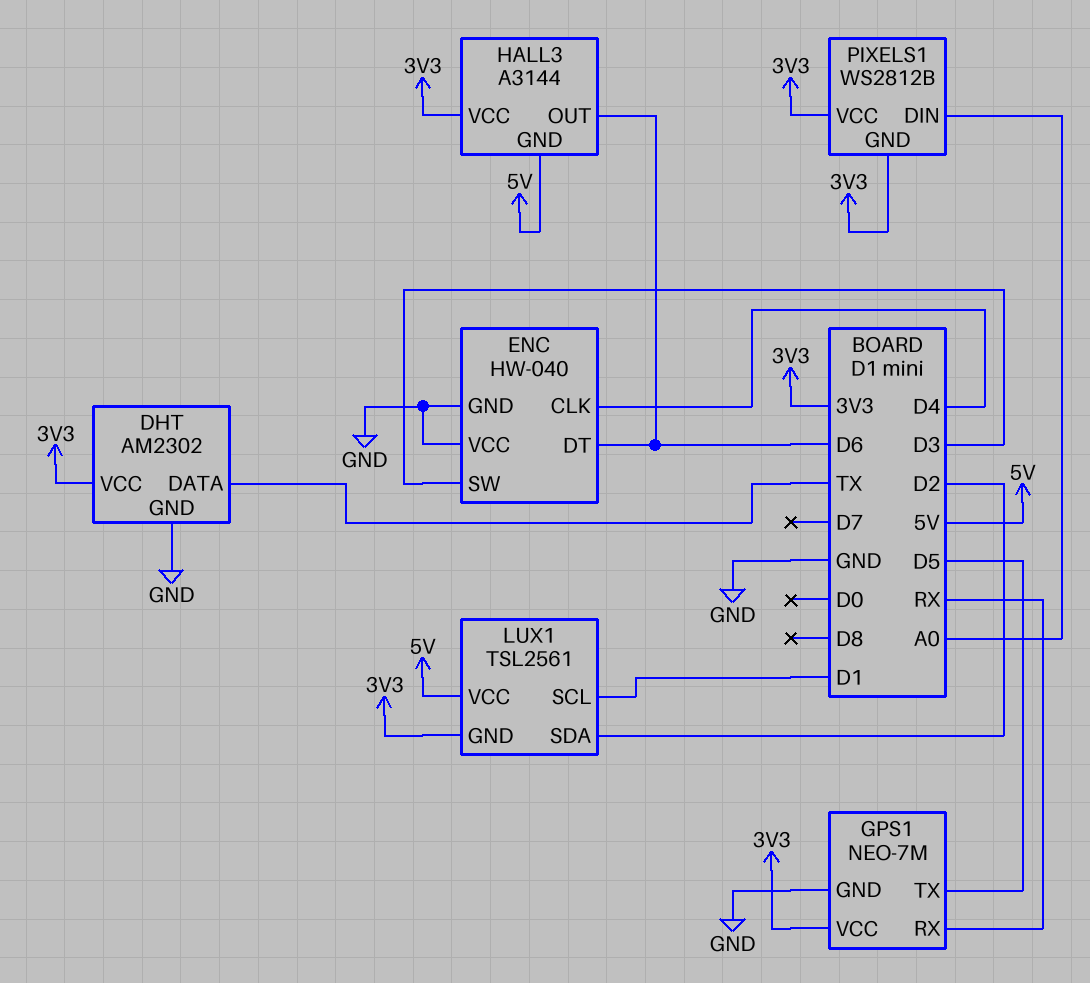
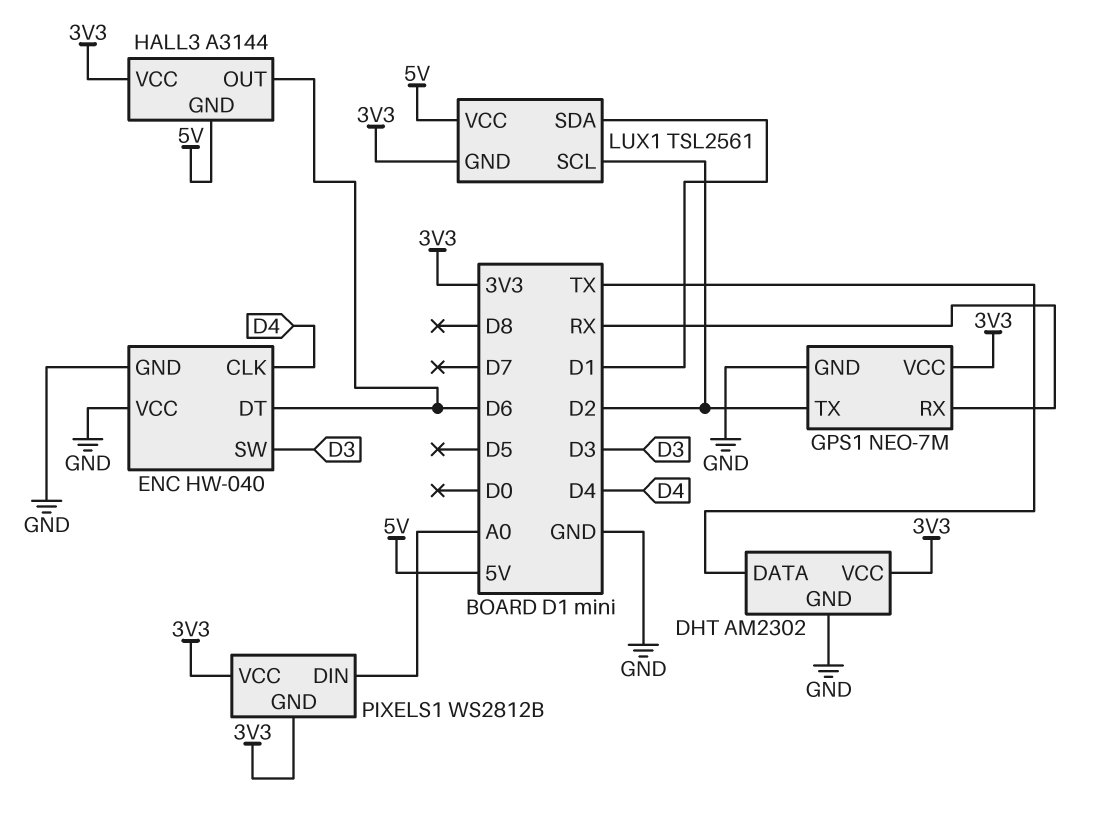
GPS1 pin TX: D5 -> D2
LUX1 pin SCL: D1 -> D2
LUX1 pin SDA: D2 -> D1

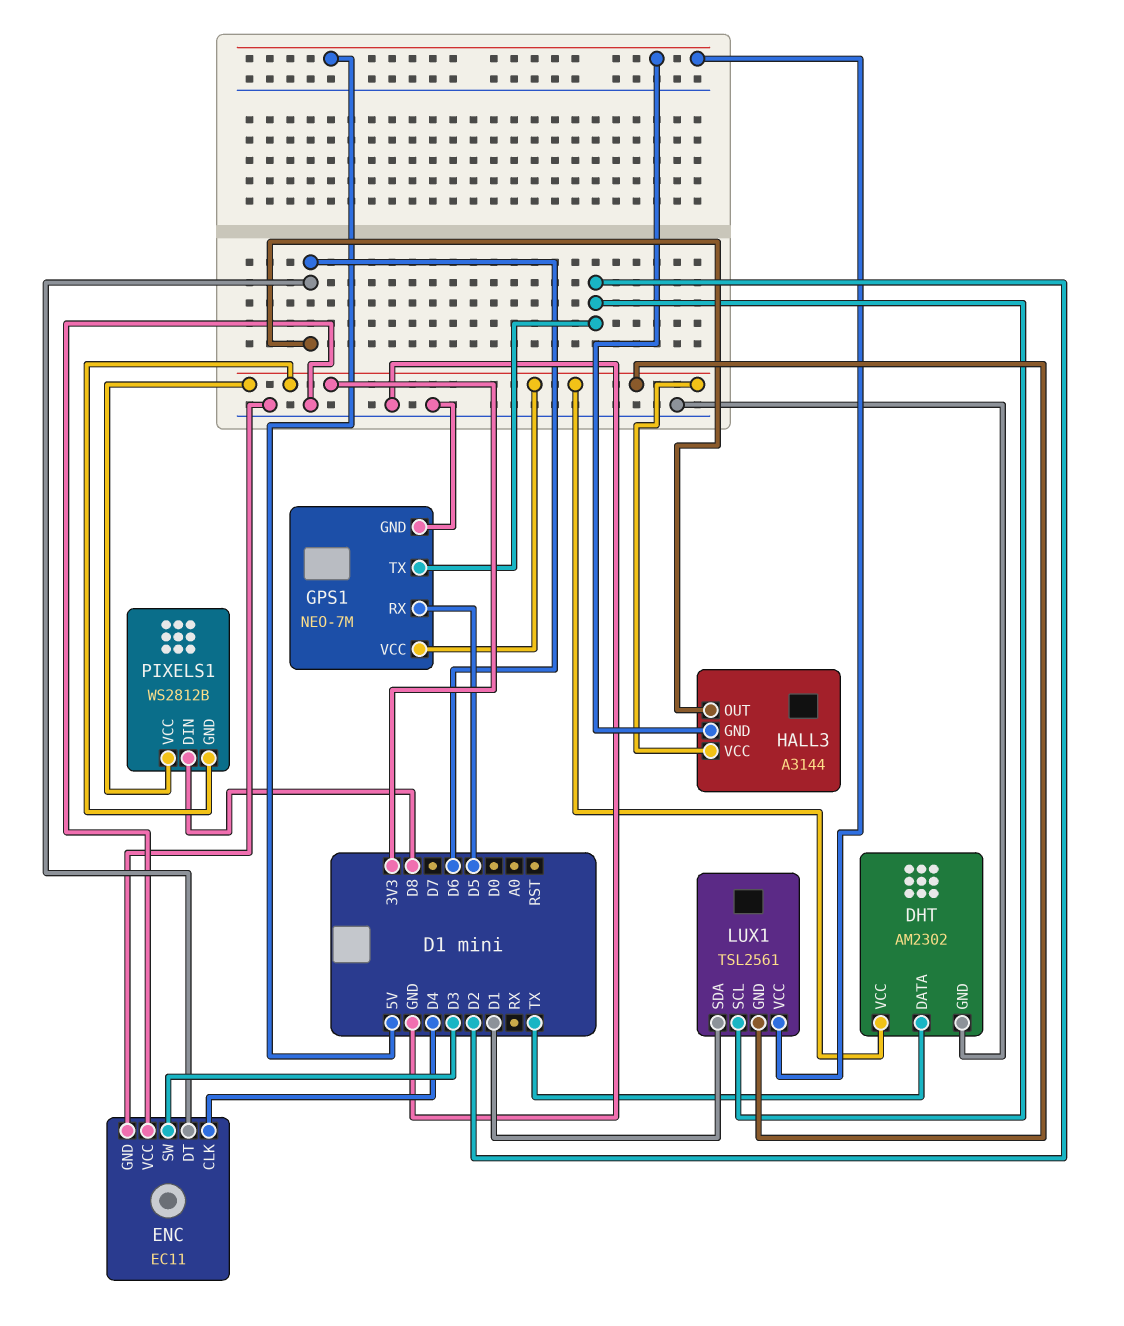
ENC: HW-040 -> EC11
GPS1 pin RX: RX -> D5
PIXELS1 pin DIN: A0 -> D8

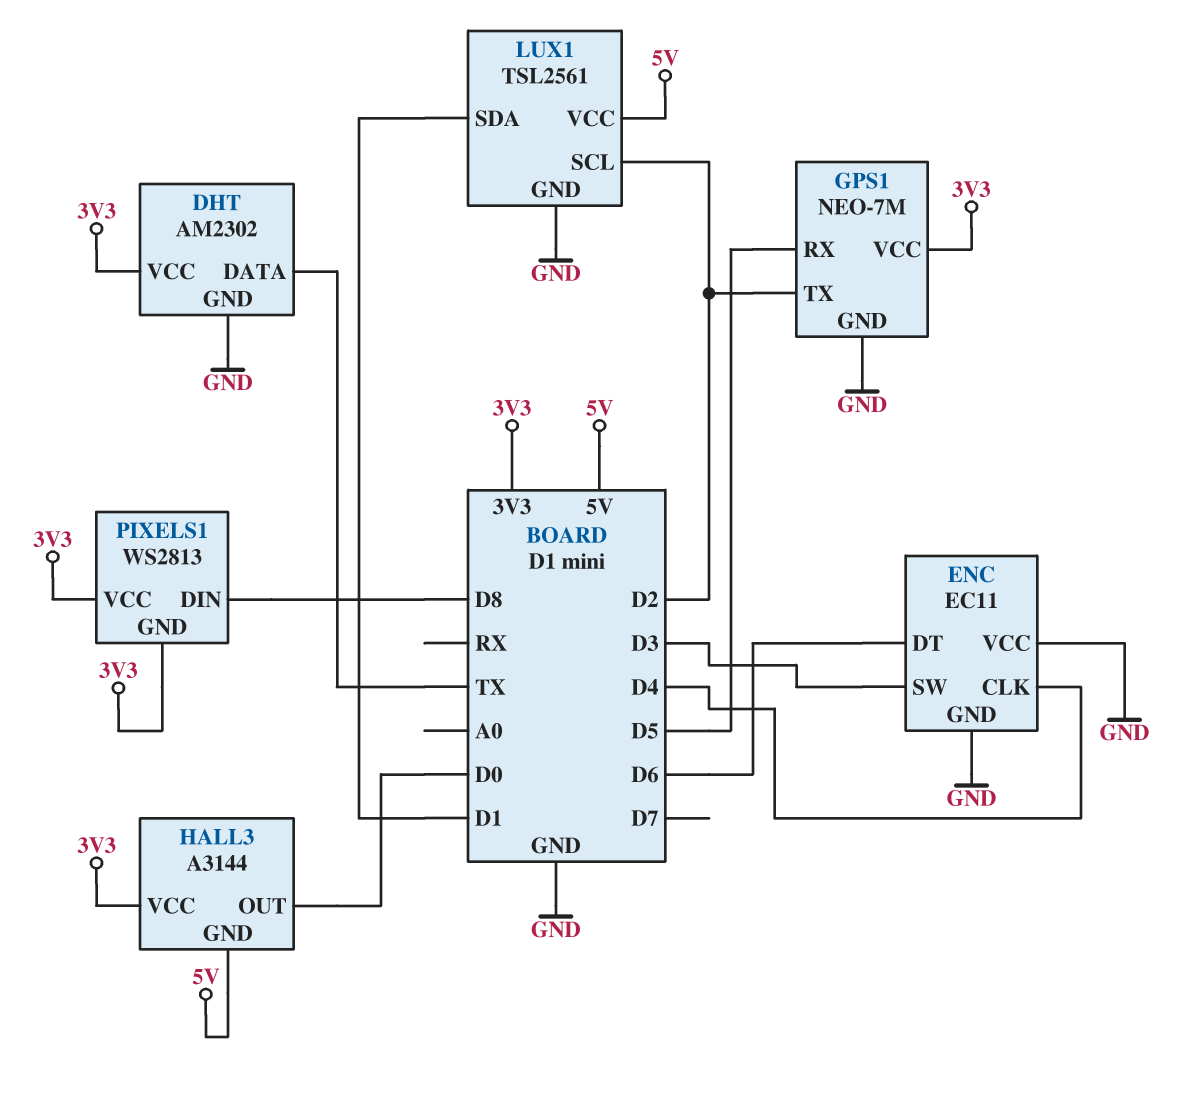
HALL3 pin OUT: D6 -> D0
LUX1 pin GND: 3V3 -> GND
PIXELS1: WS2812B -> WS2813

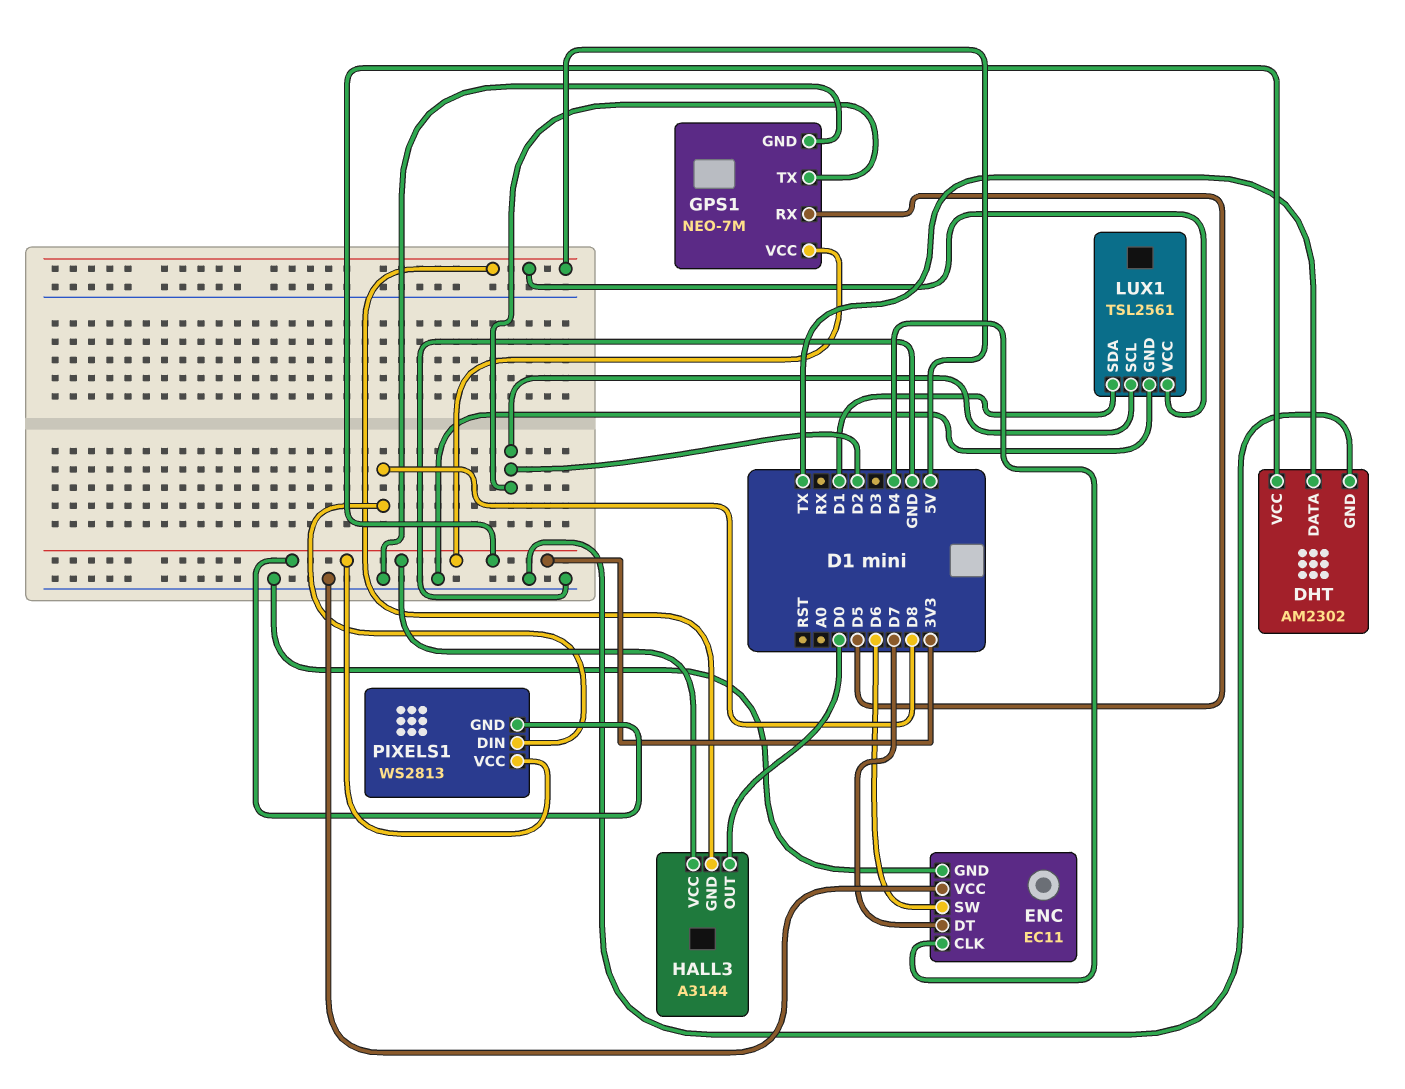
ENC pin DT: D6 -> D7
ENC pin SW: D3 -> D6

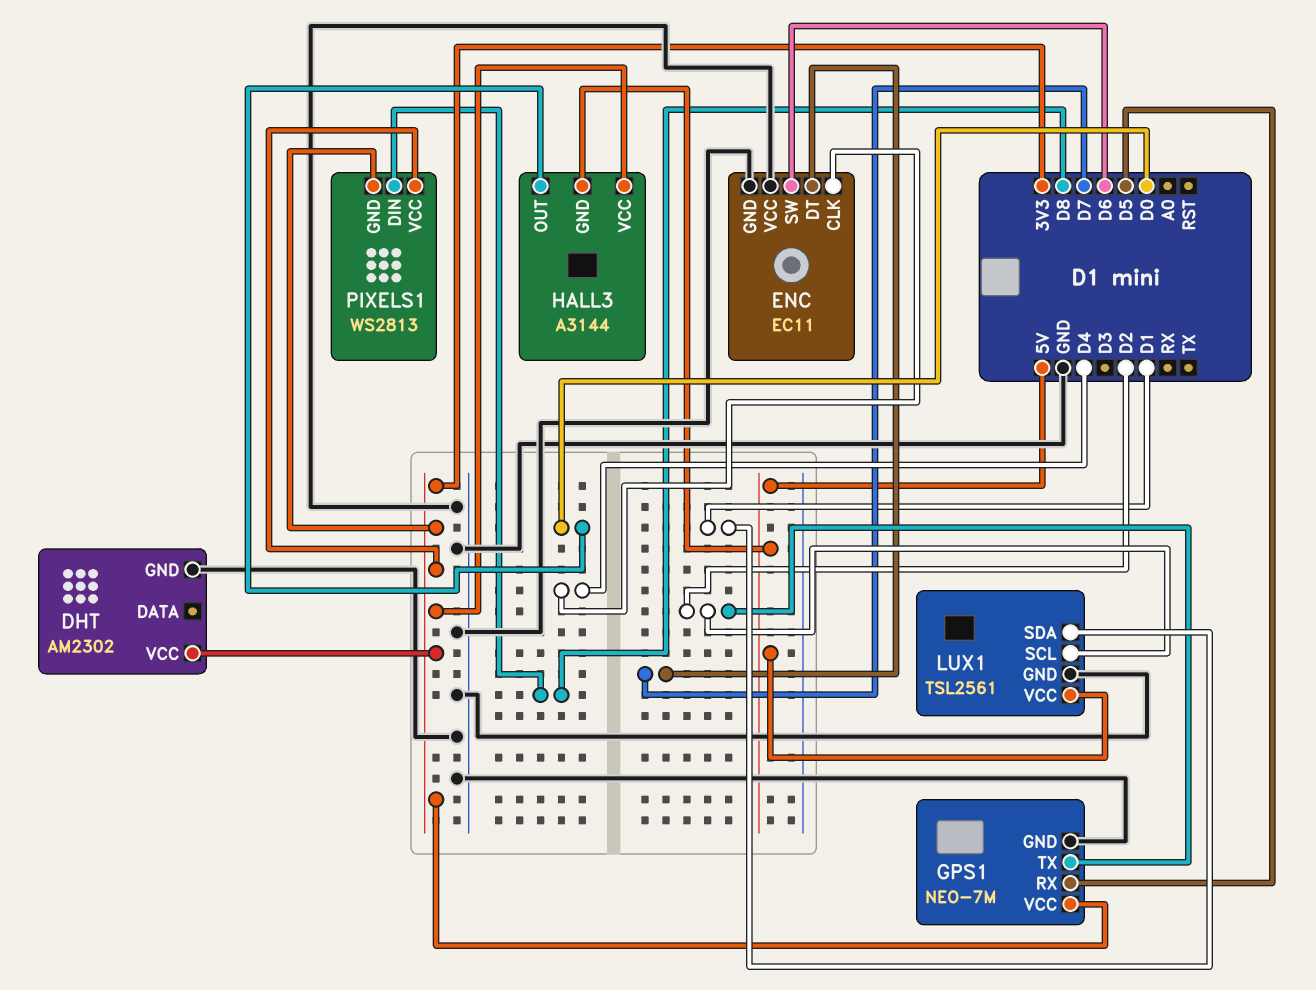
DHT pin DATA: TX -> none

